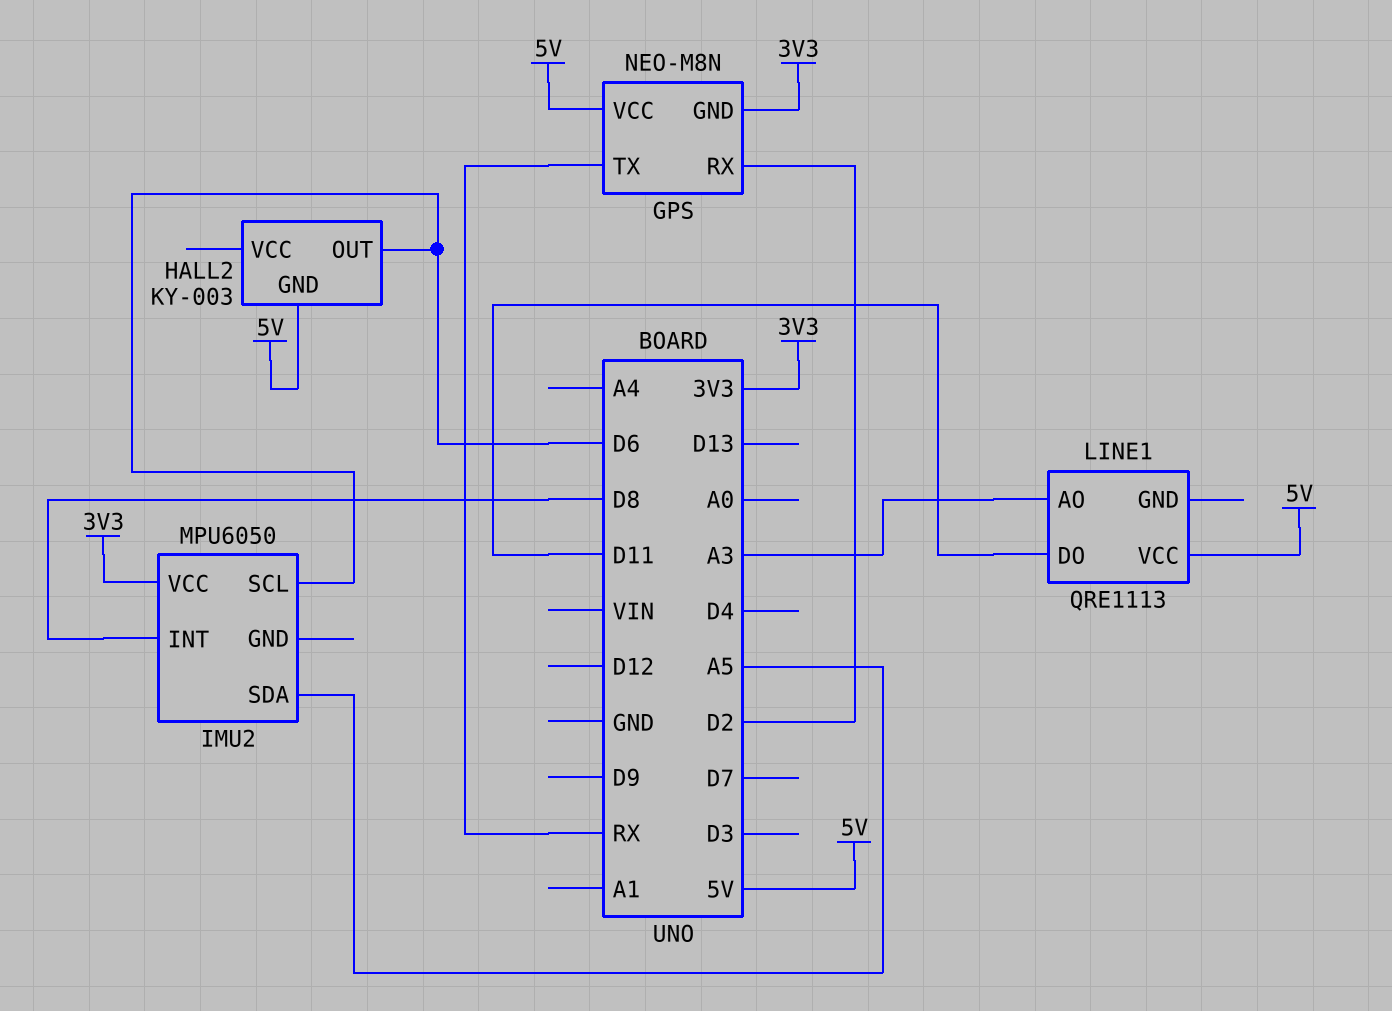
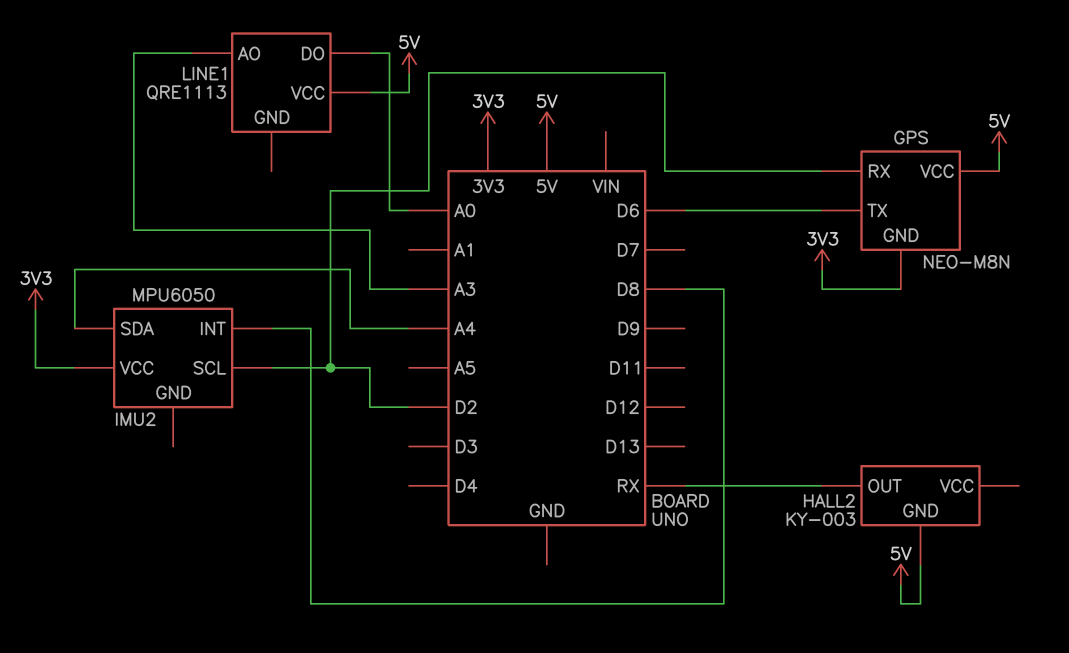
GPS pin TX: RX -> D6
HALL2 pin OUT: D6 -> RX
IMU2 pin SCL: D6 -> D2
IMU2 pin SDA: A5 -> A4
LINE1 pin DO: D11 -> A0

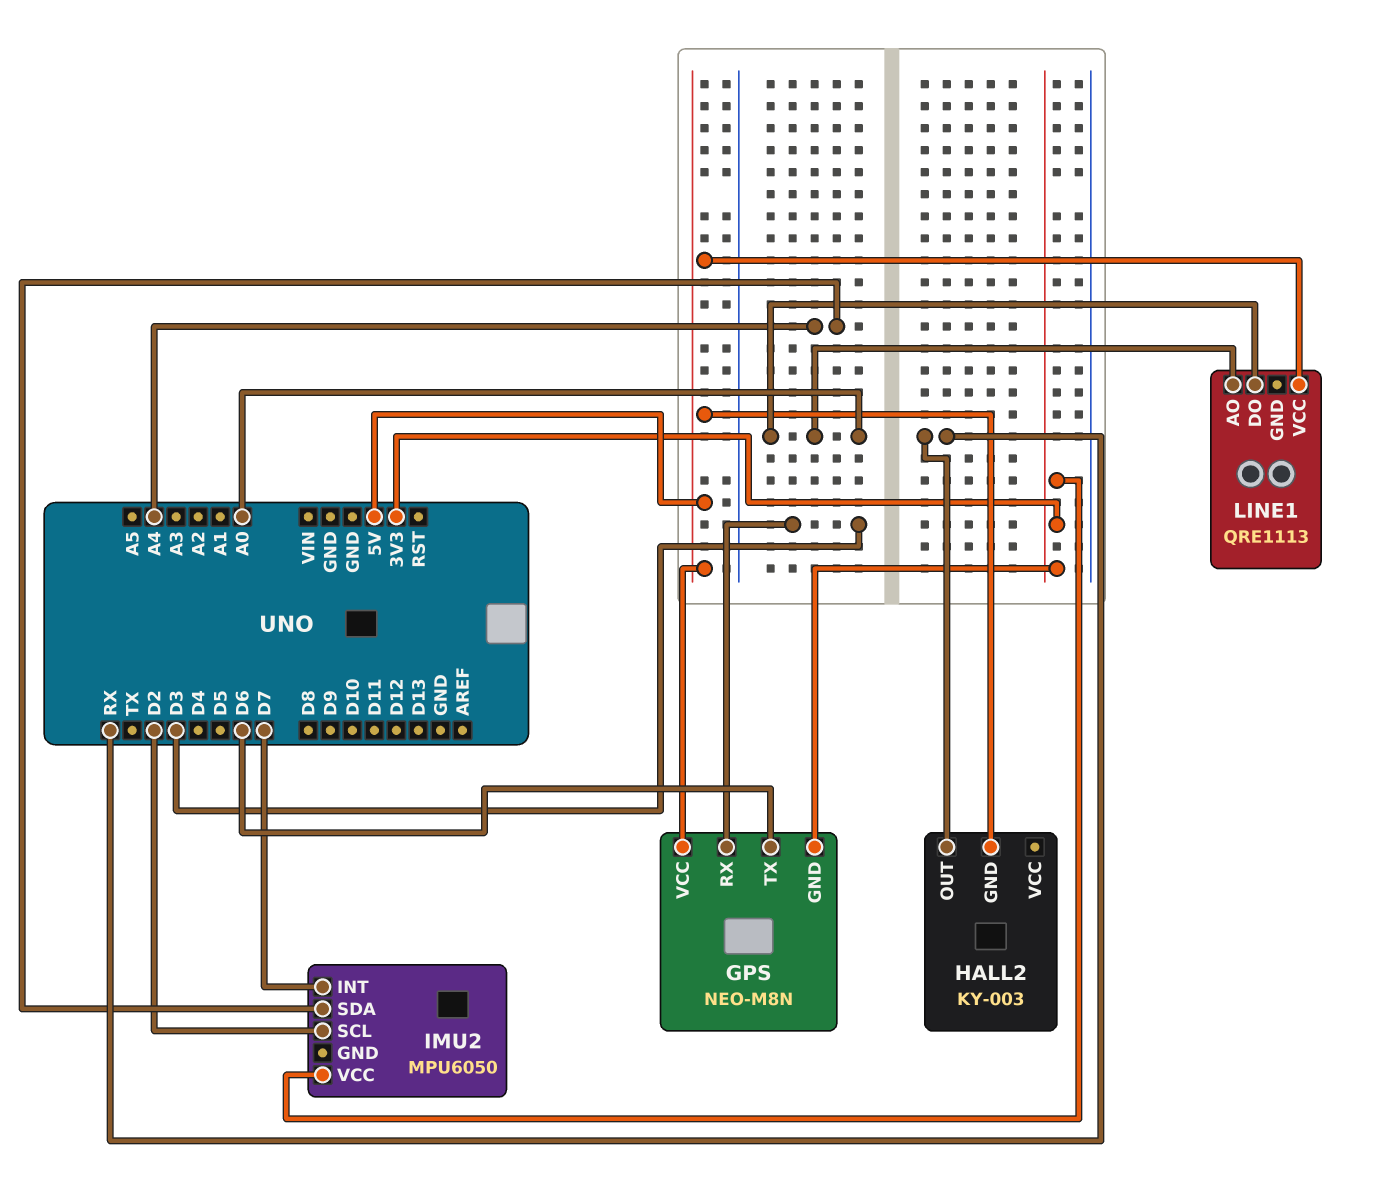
GPS pin RX: D2 -> D3
IMU2 pin INT: D8 -> D7
LINE1 pin AO: A3 -> A0

